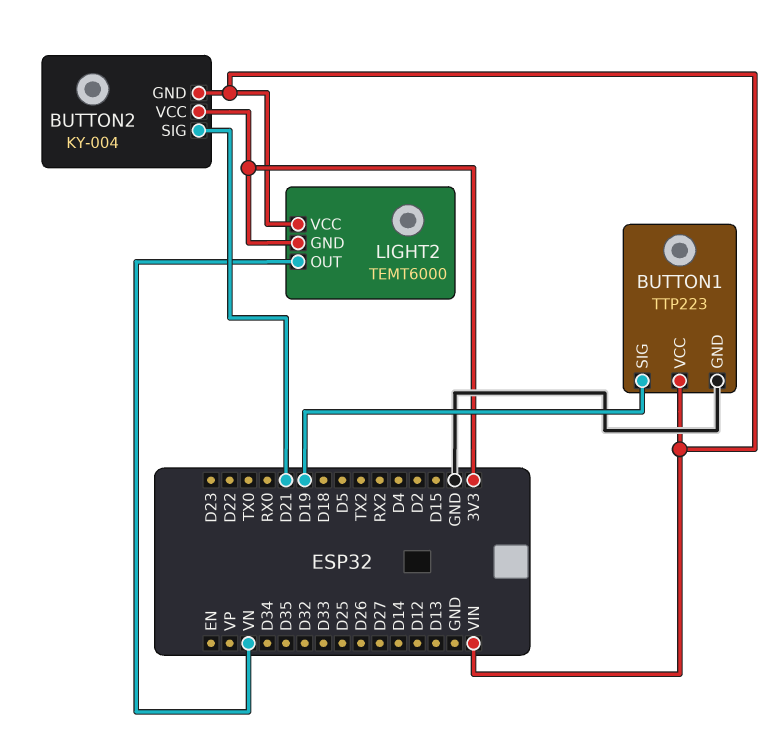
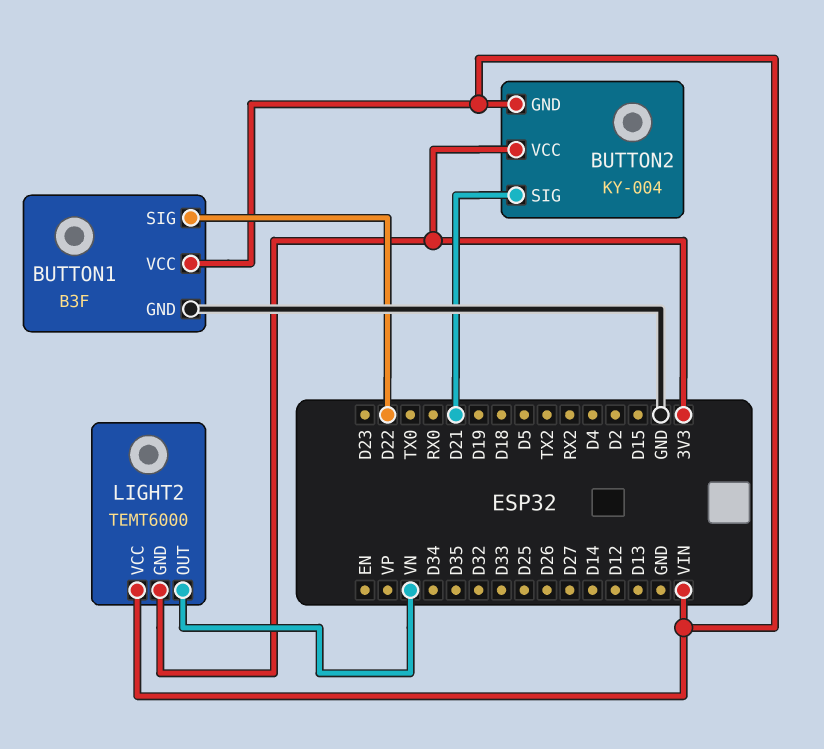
BUTTON1: TTP223 -> B3F
BUTTON1 pin SIG: D19 -> D22

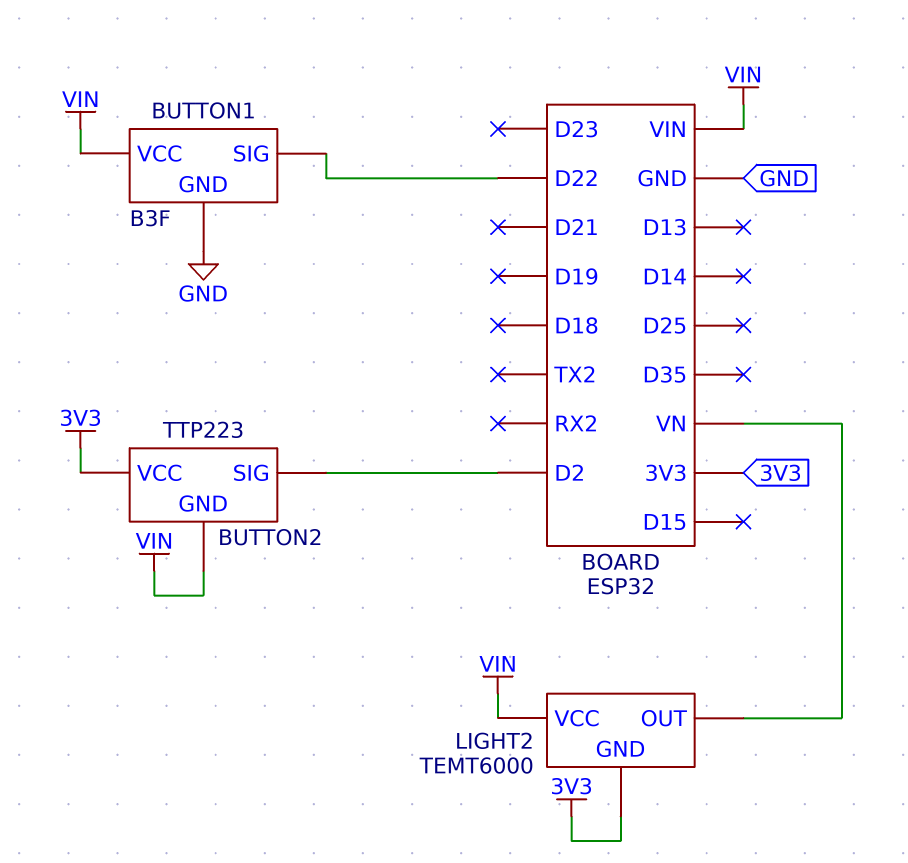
BUTTON2: KY-004 -> TTP223
BUTTON2 pin SIG: D21 -> D2

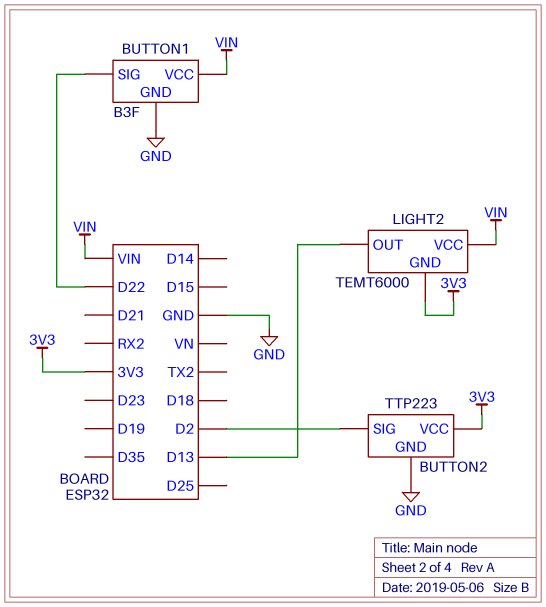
BUTTON2 pin GND: VIN -> GND
LIGHT2 pin OUT: VN -> D13

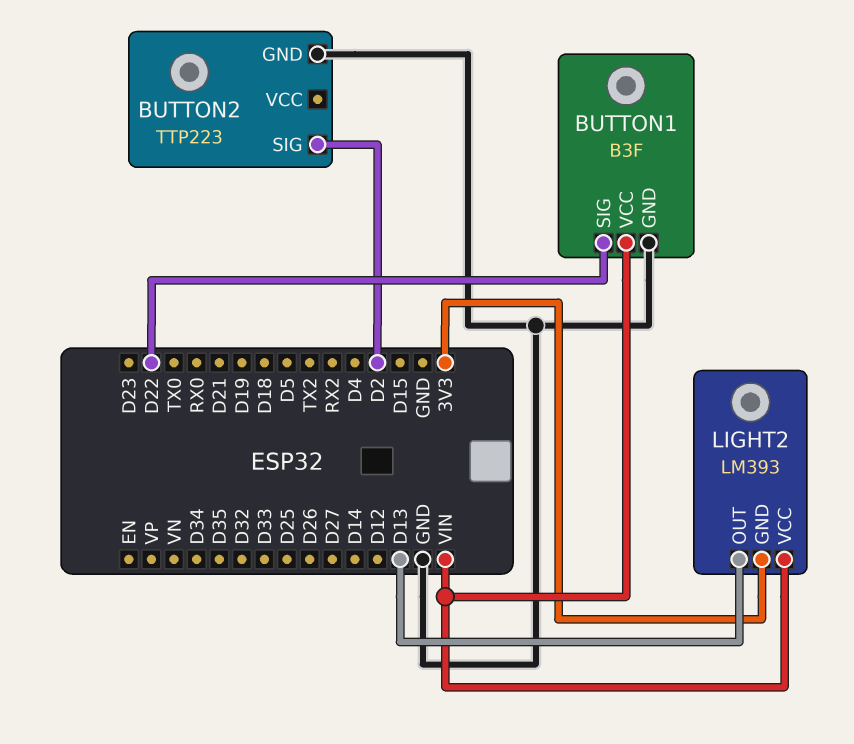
BUTTON2 pin VCC: 3V3 -> none
LIGHT2: TEMT6000 -> LM393

